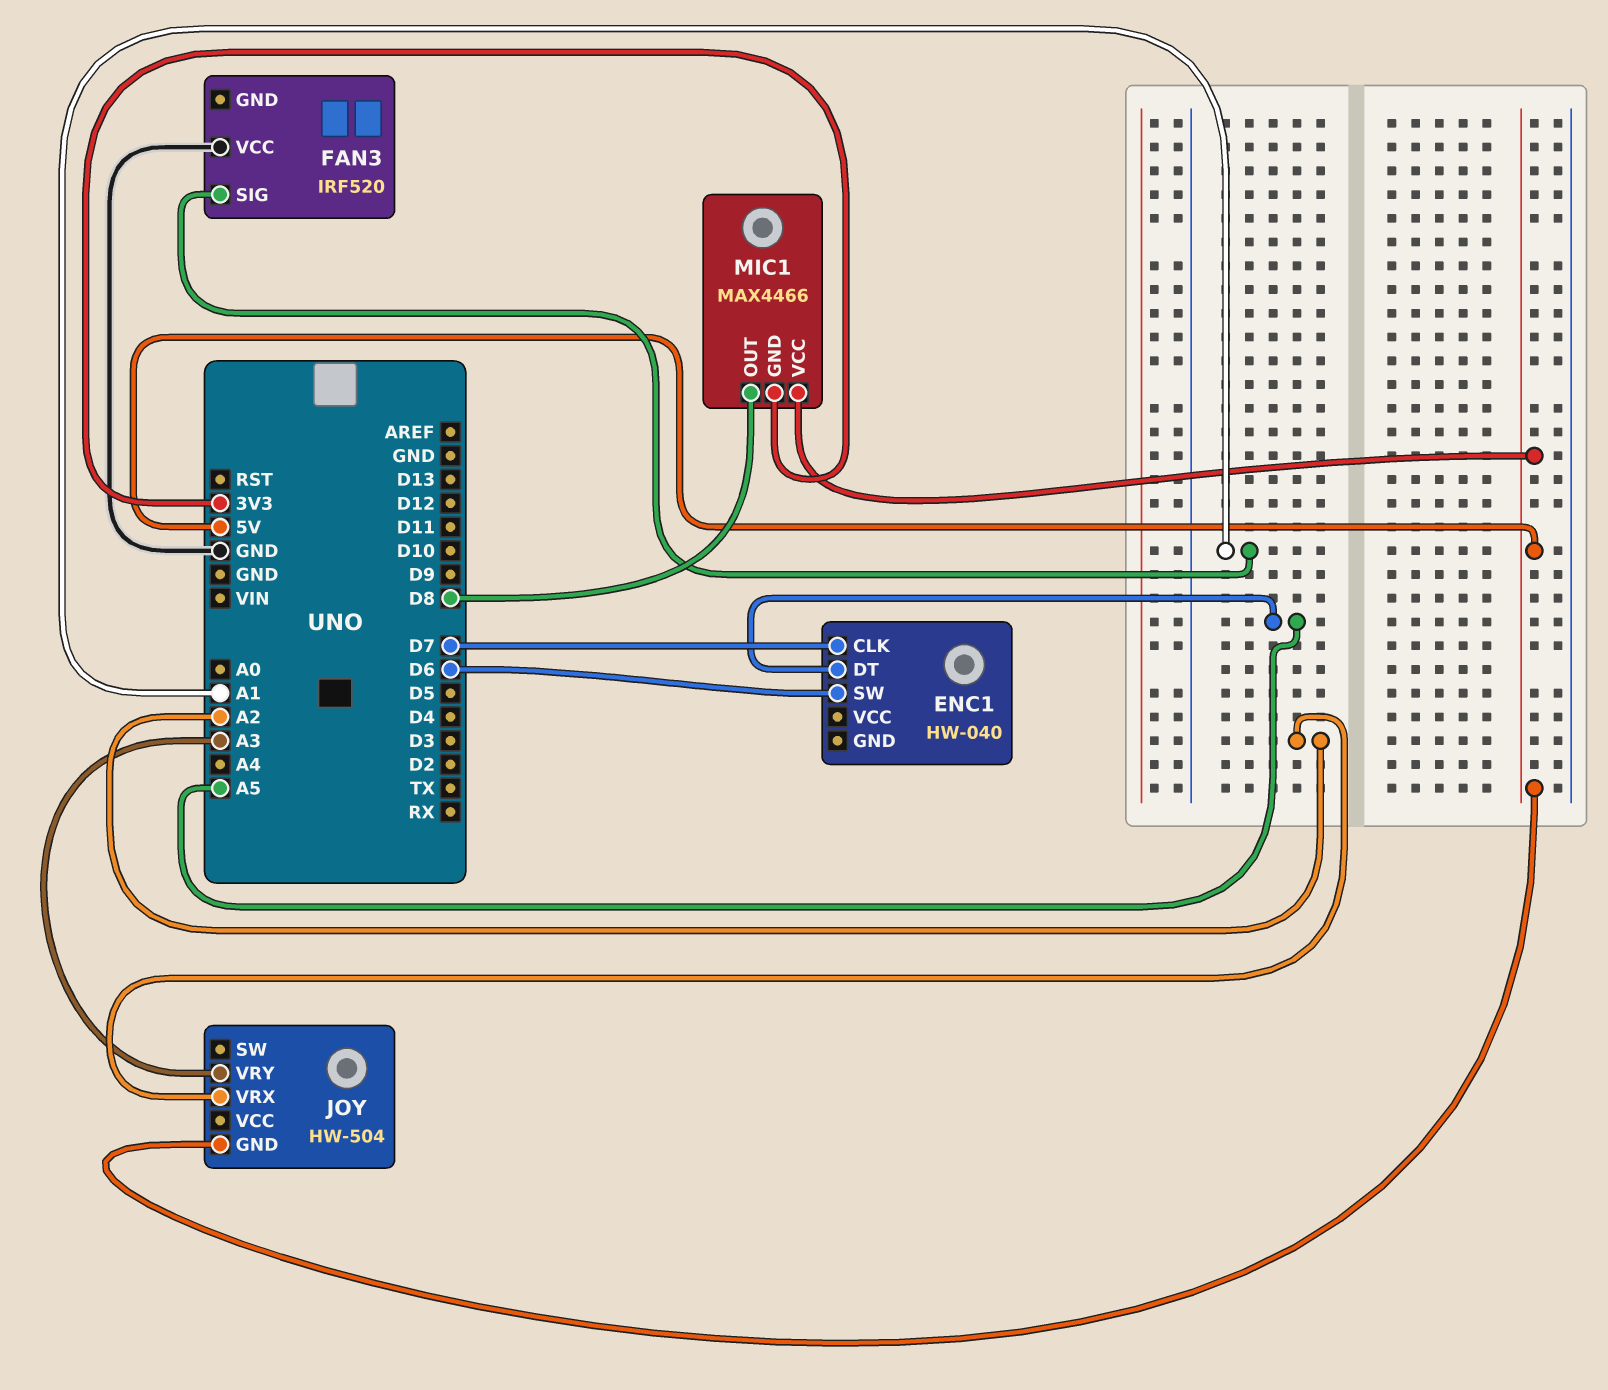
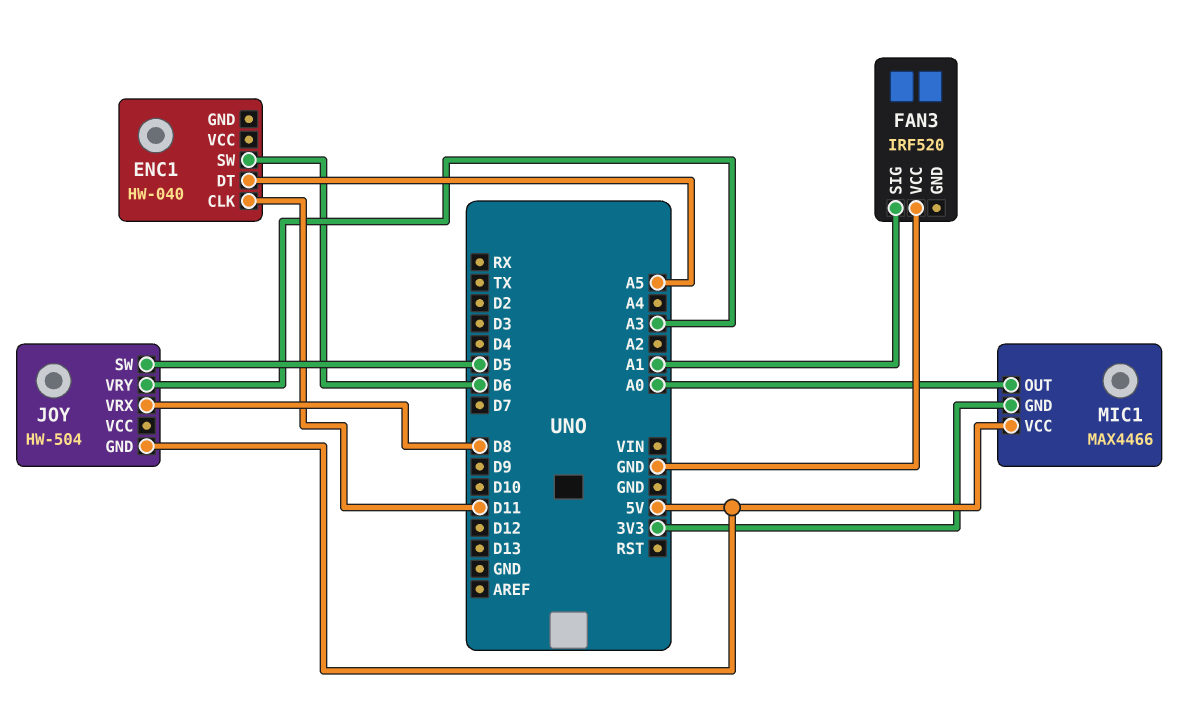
ENC1 pin CLK: D7 -> D11
JOY pin SW: none -> D5
JOY pin VRX: A2 -> D8
MIC1 pin OUT: D8 -> A0

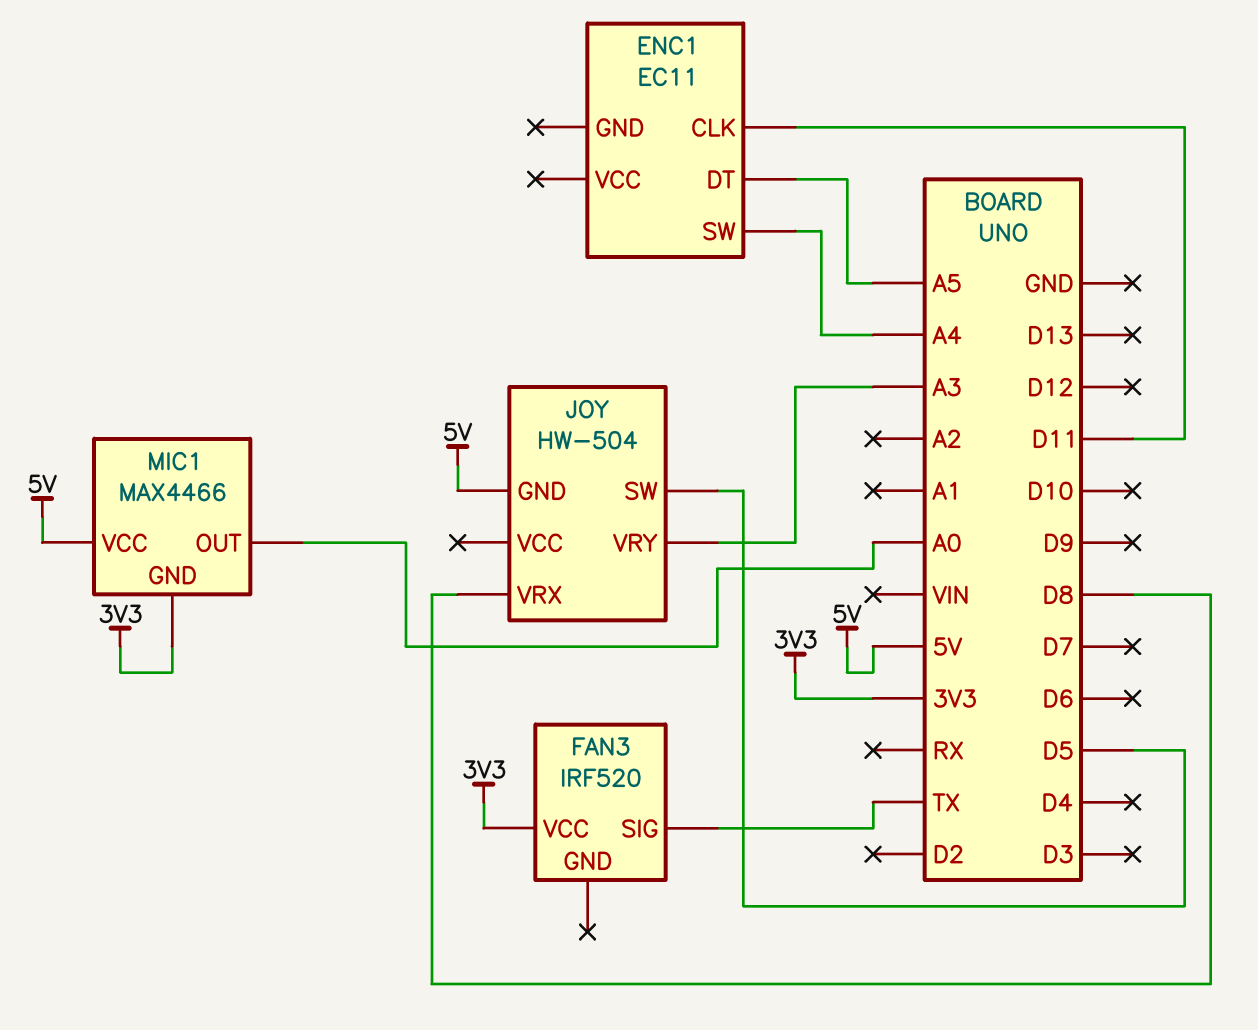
ENC1: HW-040 -> EC11
ENC1 pin SW: D6 -> A4
FAN3 pin SIG: A1 -> TX
FAN3 pin VCC: GND -> 3V3

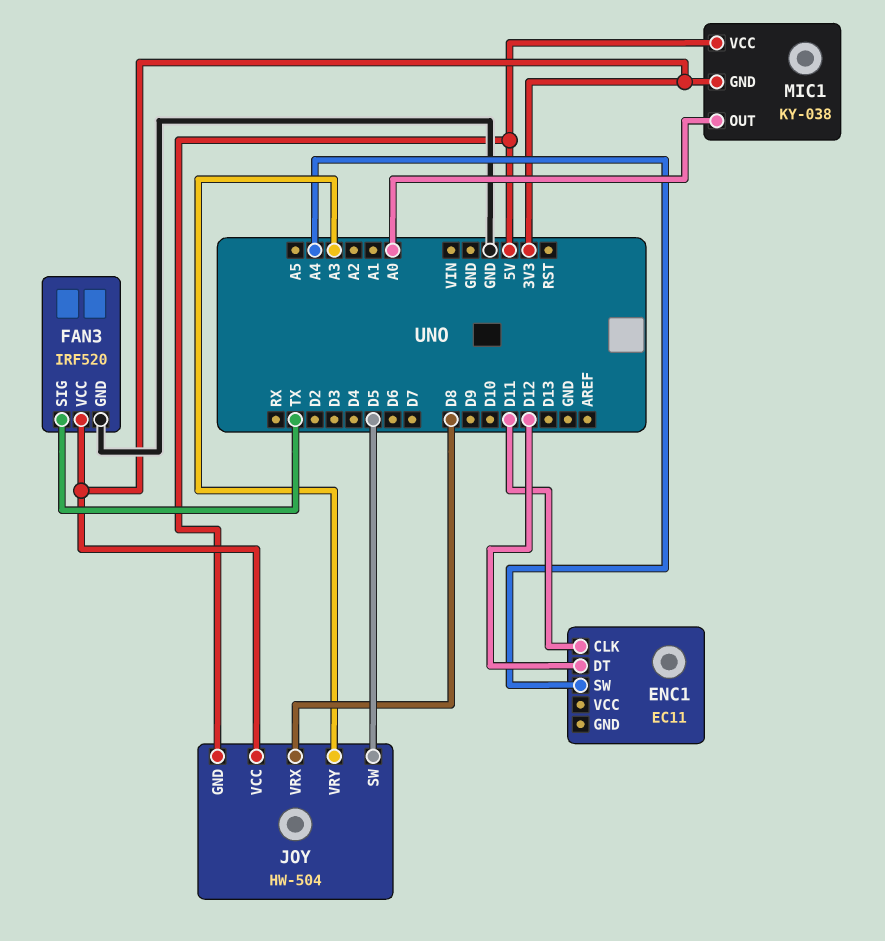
ENC1 pin DT: A5 -> D12
FAN3 pin GND: none -> GND
JOY pin VCC: none -> 3V3
MIC1: MAX4466 -> KY-038

